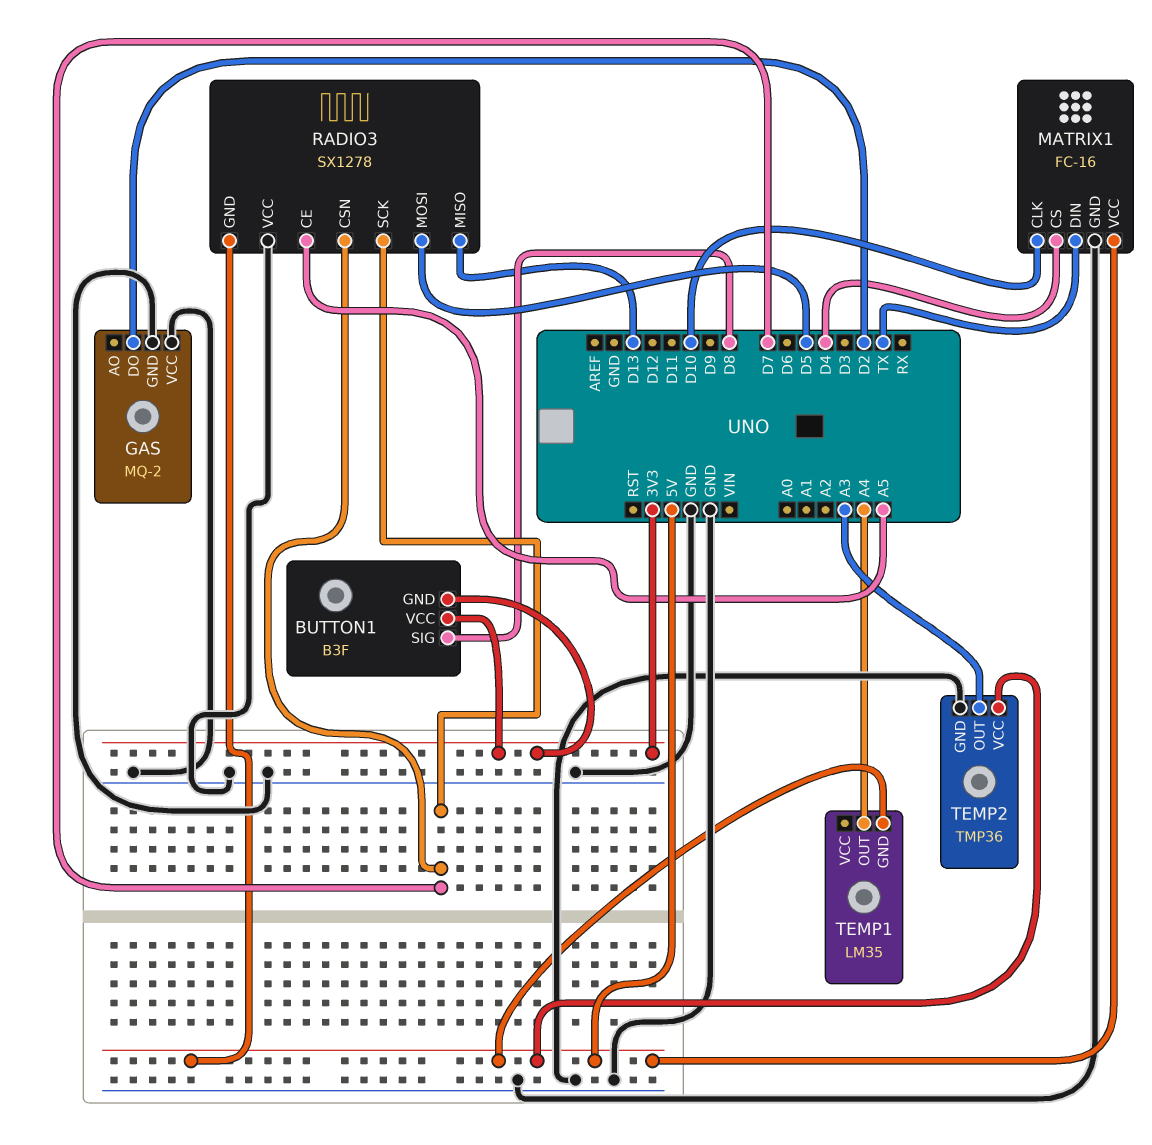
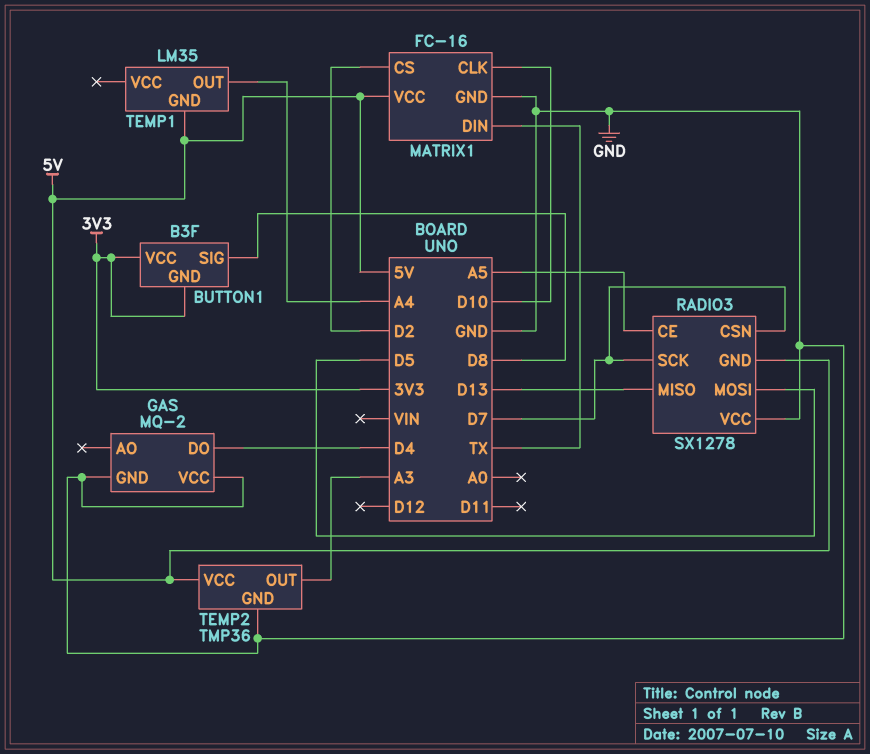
GAS pin DO: D2 -> D4
MATRIX1 pin CS: D4 -> D2

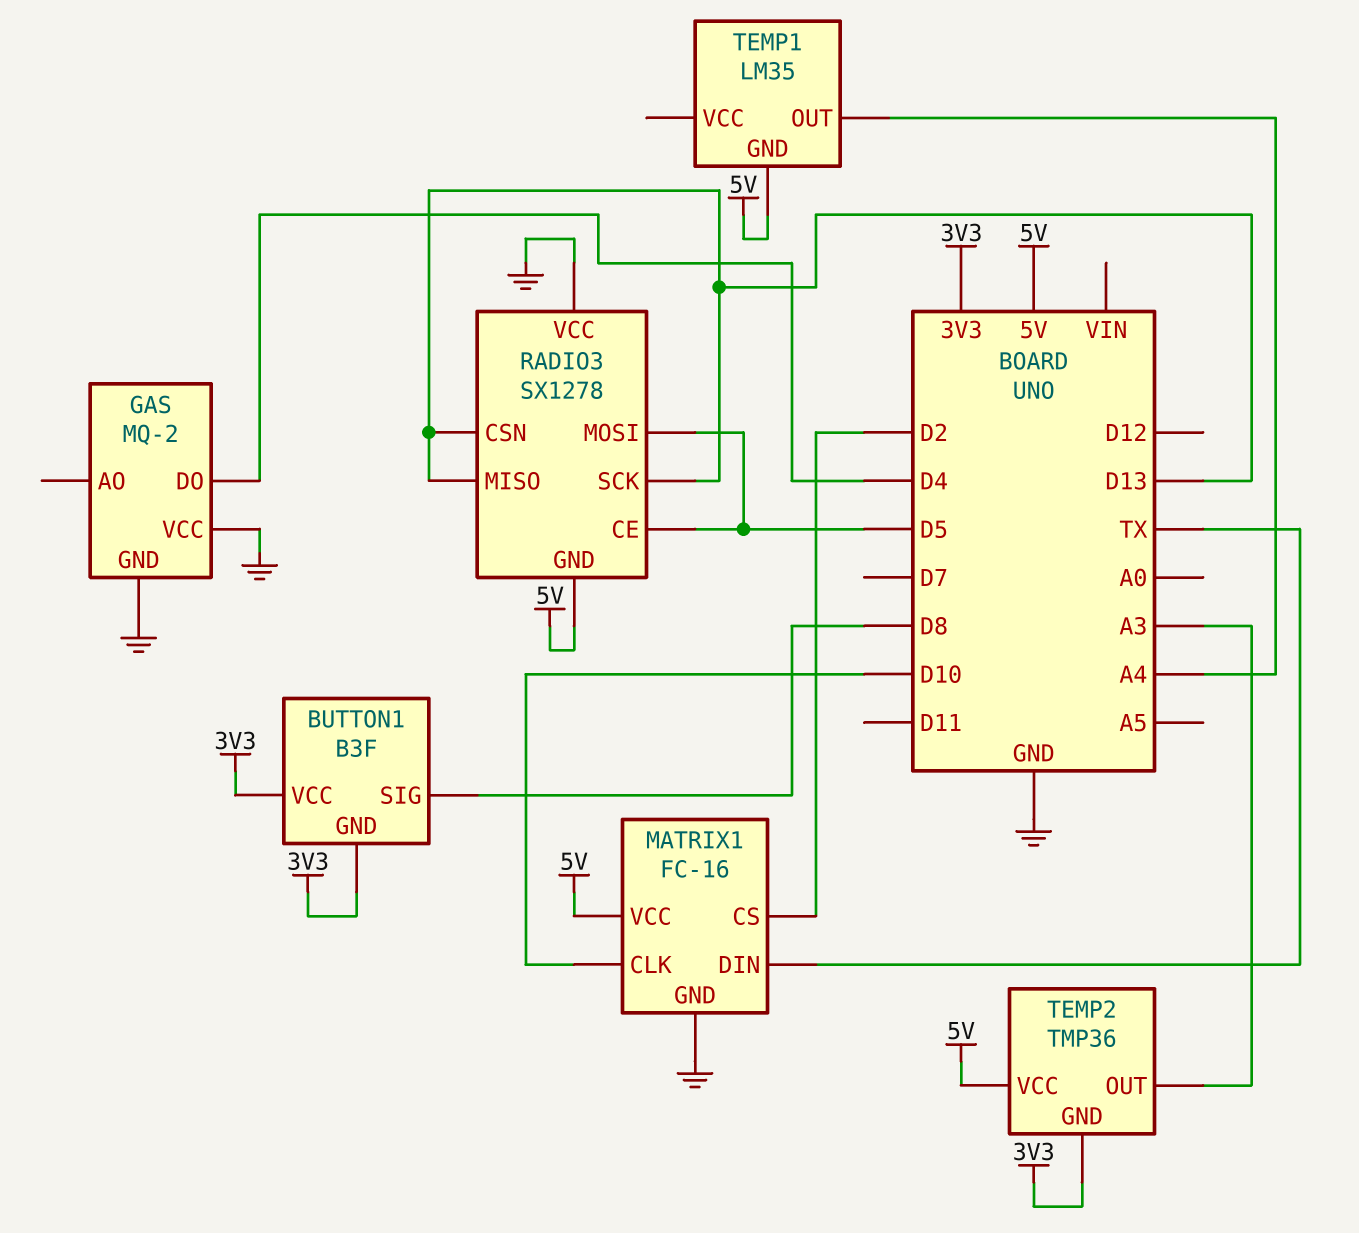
RADIO3 pin CE: A5 -> D5
RADIO3 pin CSN: D7 -> D13
RADIO3 pin SCK: D7 -> D13
TEMP2 pin GND: GND -> 3V3

